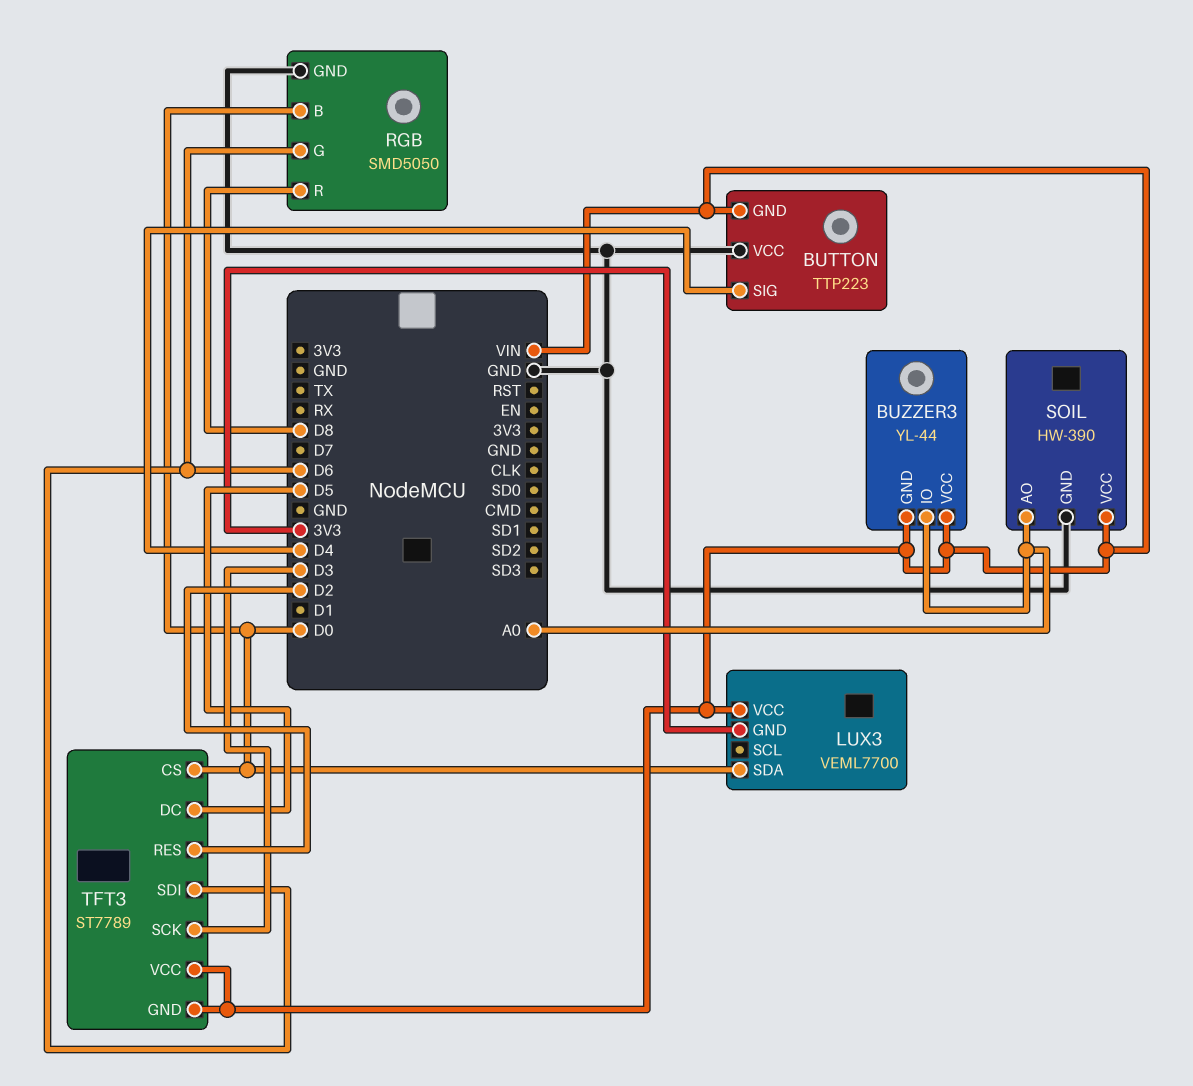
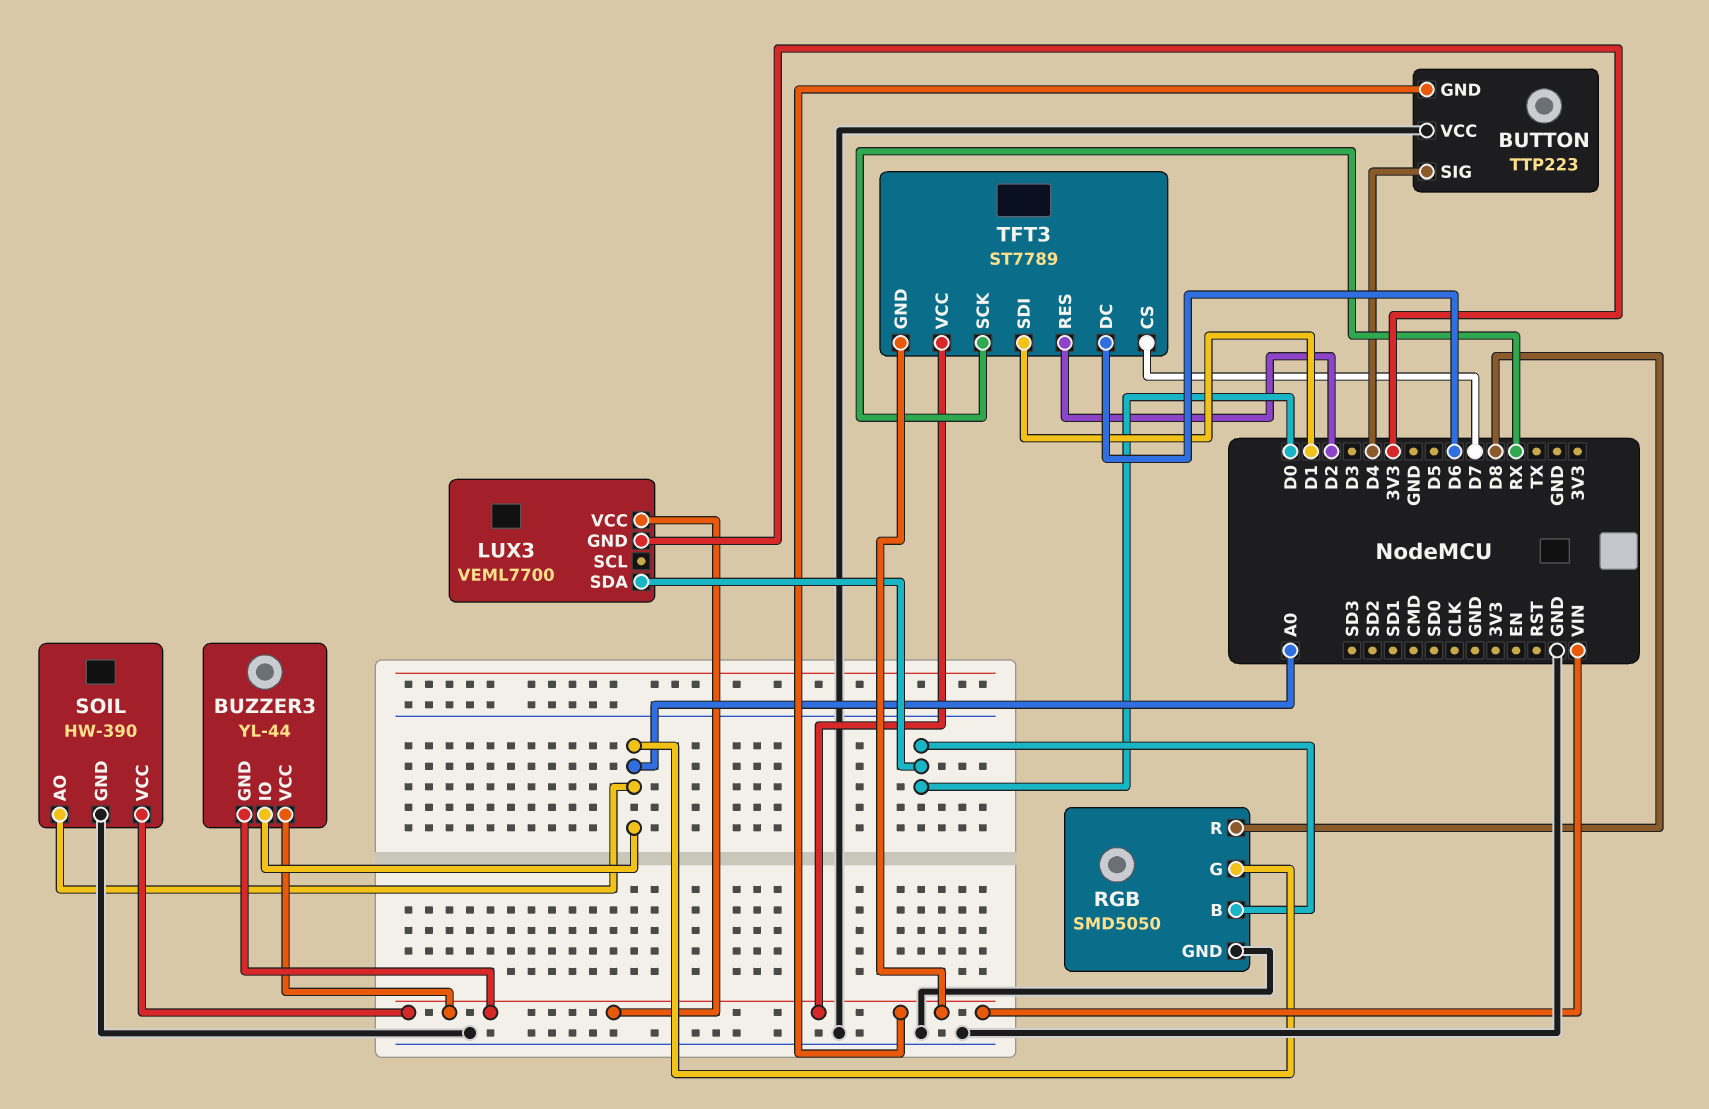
RGB pin G: D6 -> A0
TFT3 pin CS: D0 -> D7
TFT3 pin DC: D5 -> D6
TFT3 pin SCK: D3 -> RX
TFT3 pin SDI: D6 -> D1

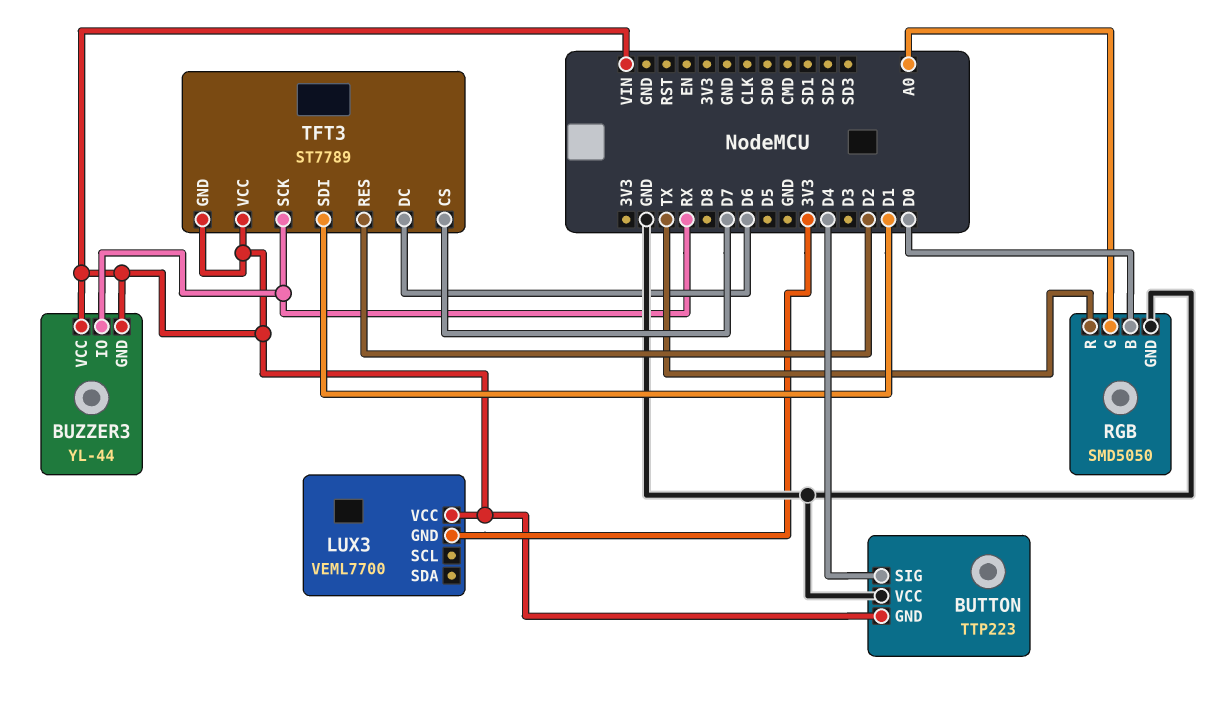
BUZZER3 pin IO: A0 -> RX
LUX3 pin SDA: D0 -> none
RGB pin R: D8 -> TX
SOIL: HW-390 -> none
SOIL pin AO: A0 -> none
SOIL pin GND: GND -> none
SOIL pin VCC: VIN -> none

